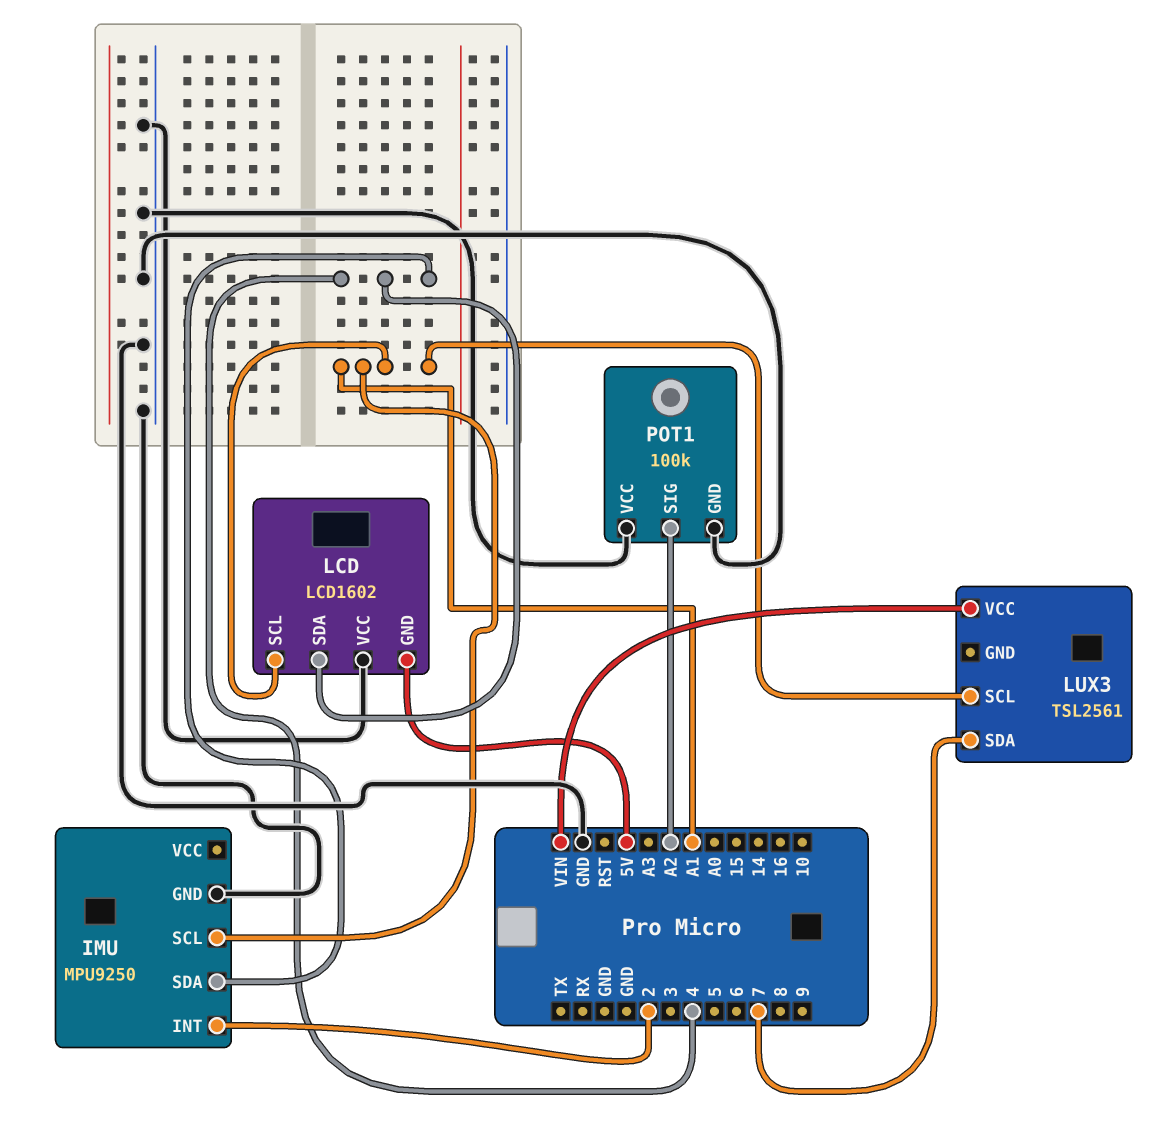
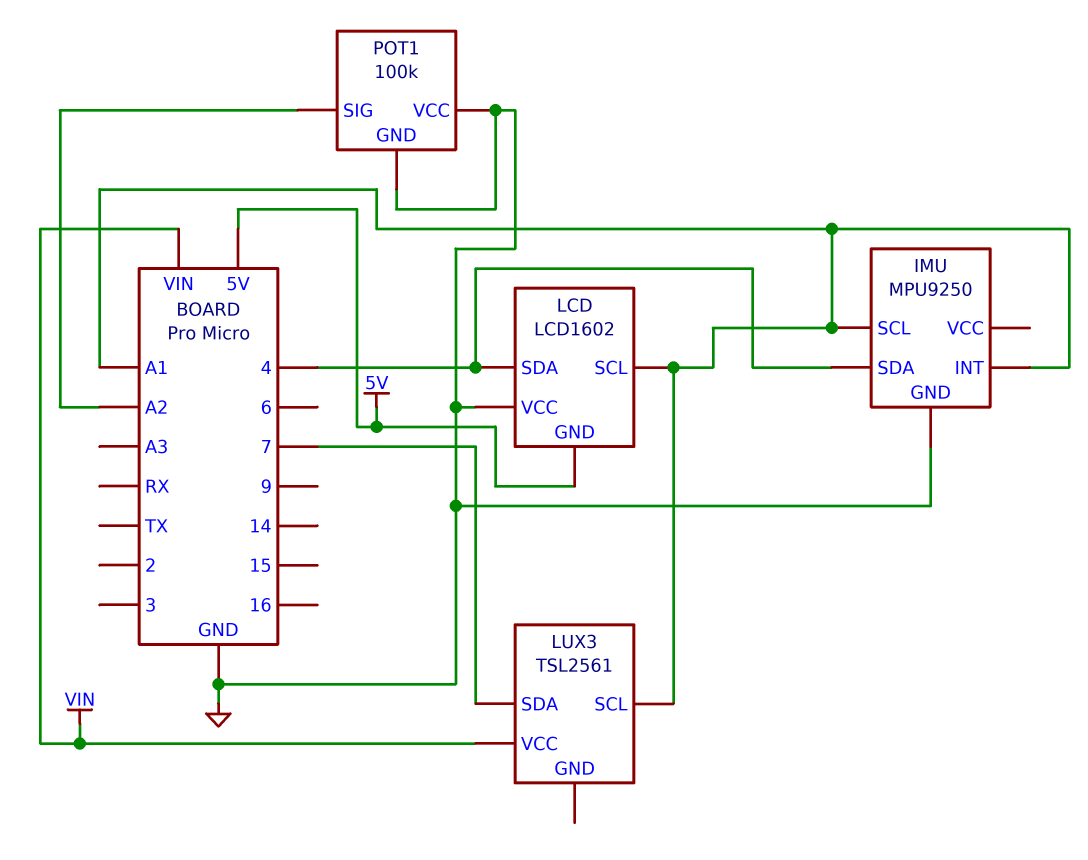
IMU pin INT: 2 -> A1

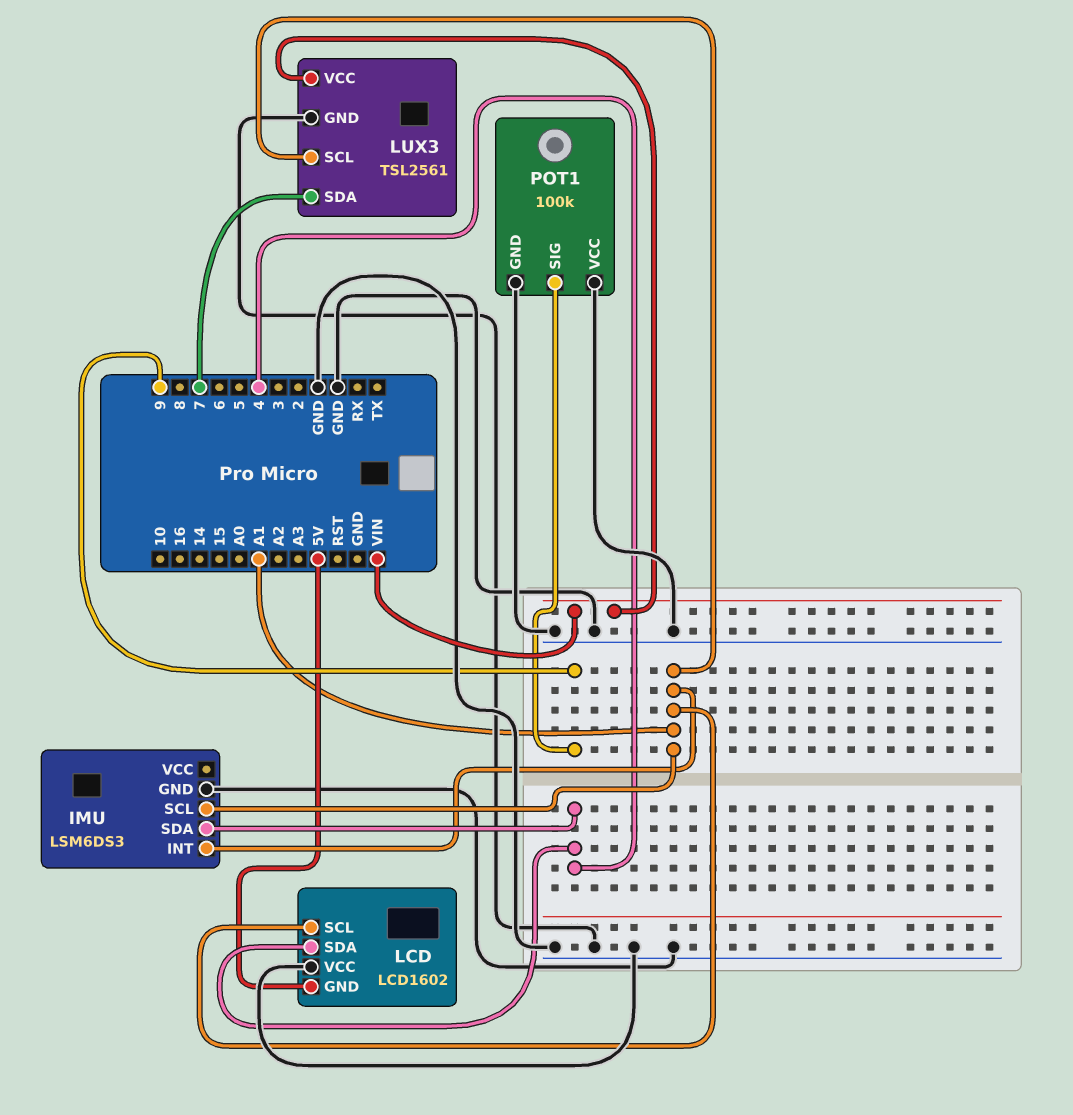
IMU: MPU9250 -> LSM6DS3
LUX3 pin GND: none -> GND
POT1 pin SIG: A2 -> 9

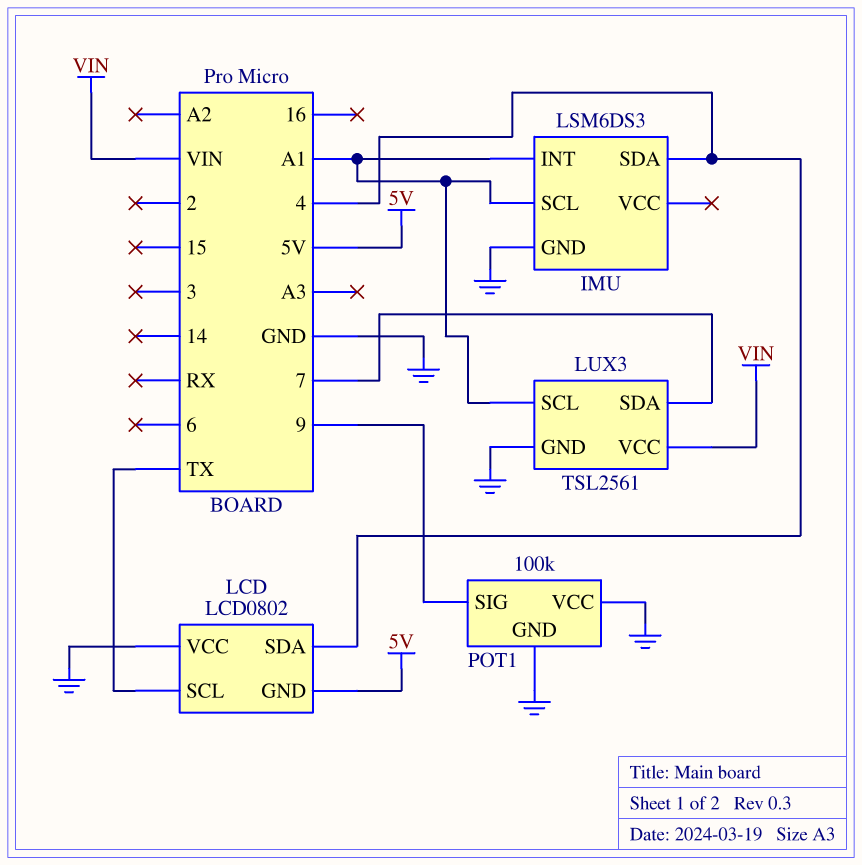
LCD: LCD1602 -> LCD0802
LCD pin SCL: A1 -> TX

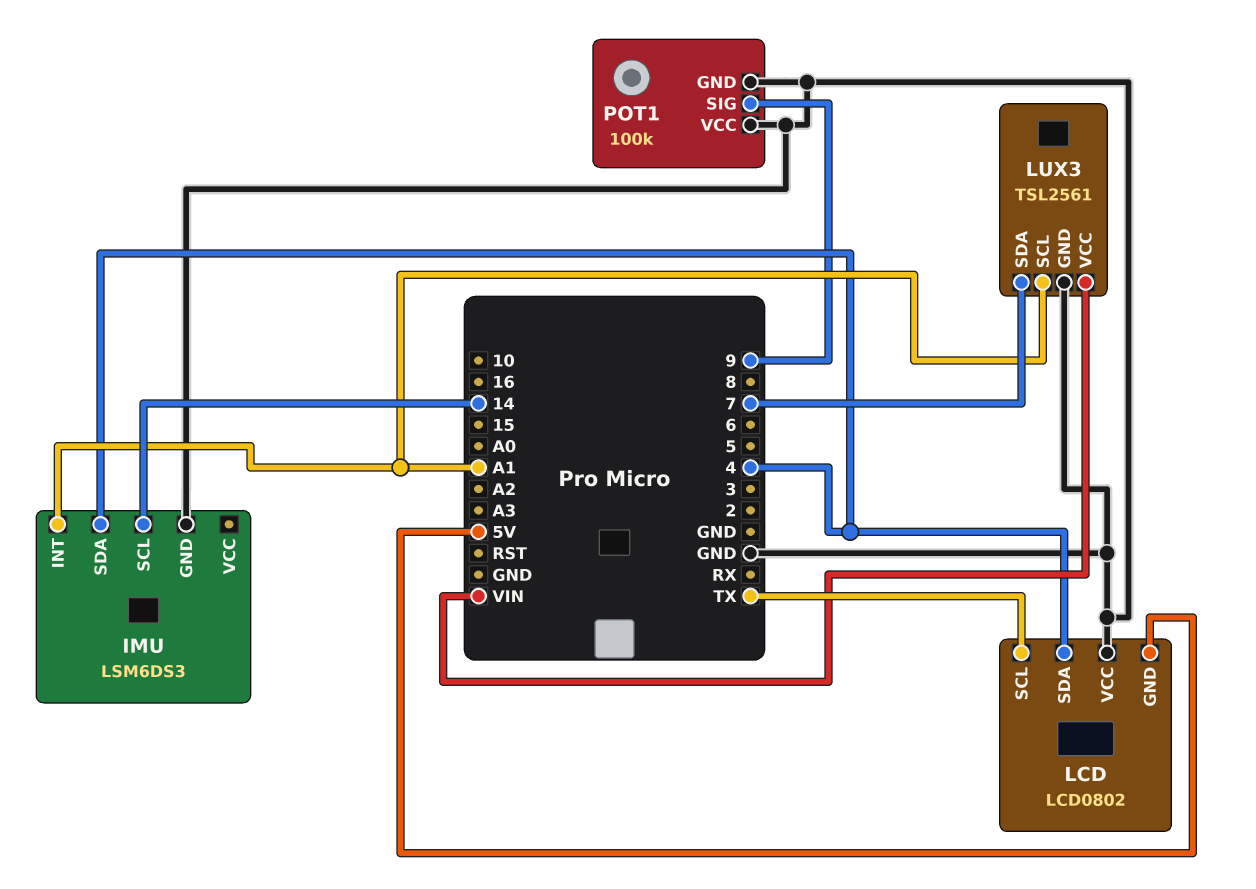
IMU pin SCL: A1 -> 14

